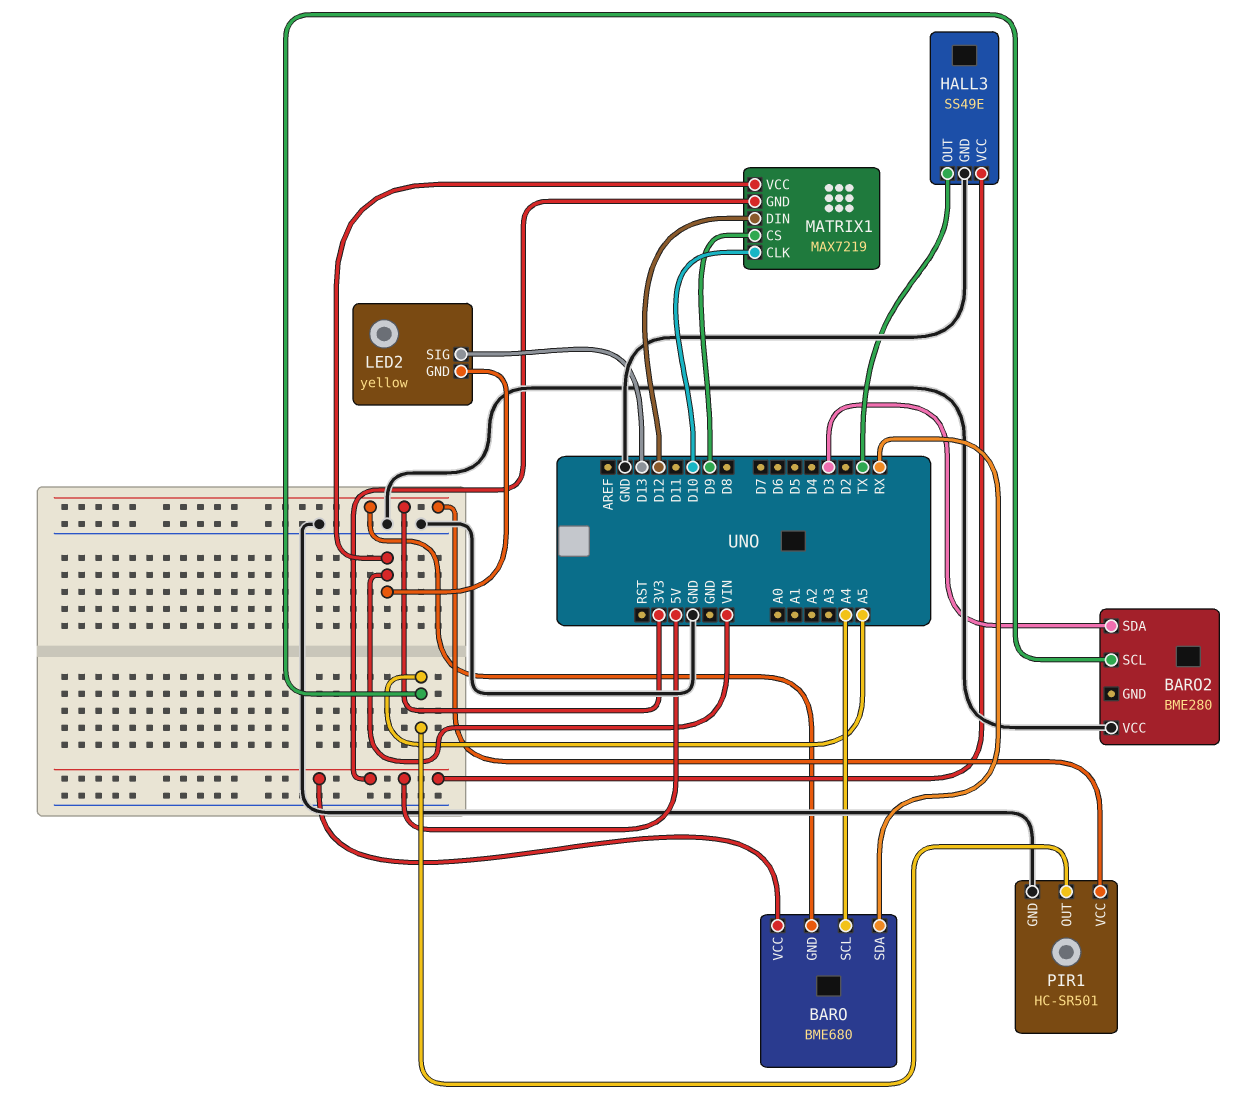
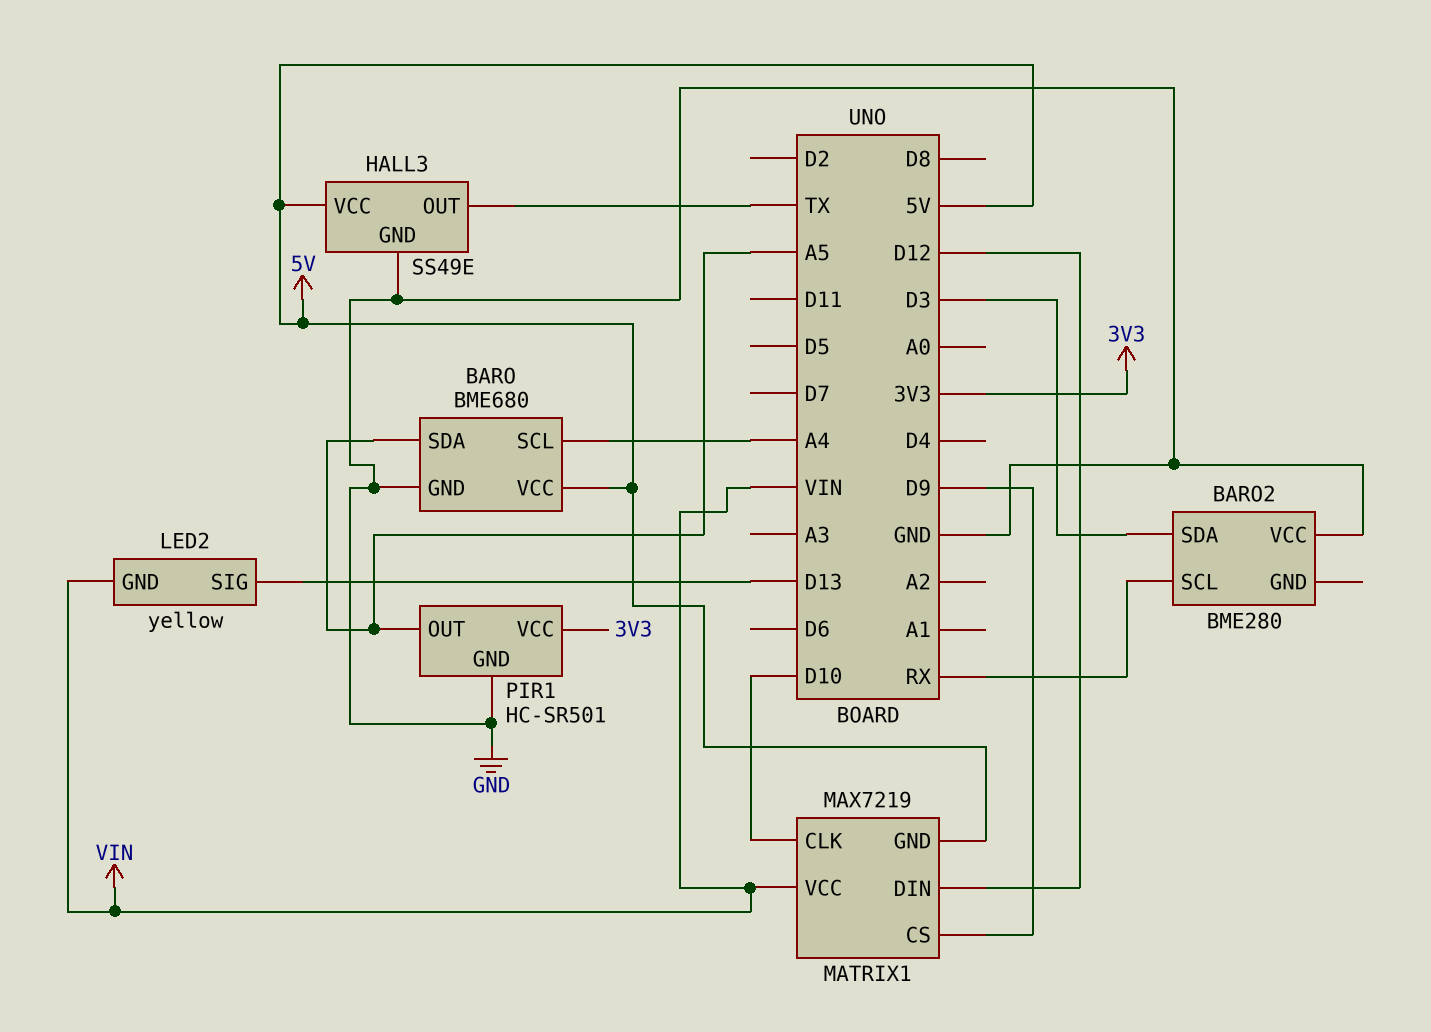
BARO pin GND: 3V3 -> GND
BARO pin SDA: RX -> A5
BARO2 pin SCL: A5 -> RX

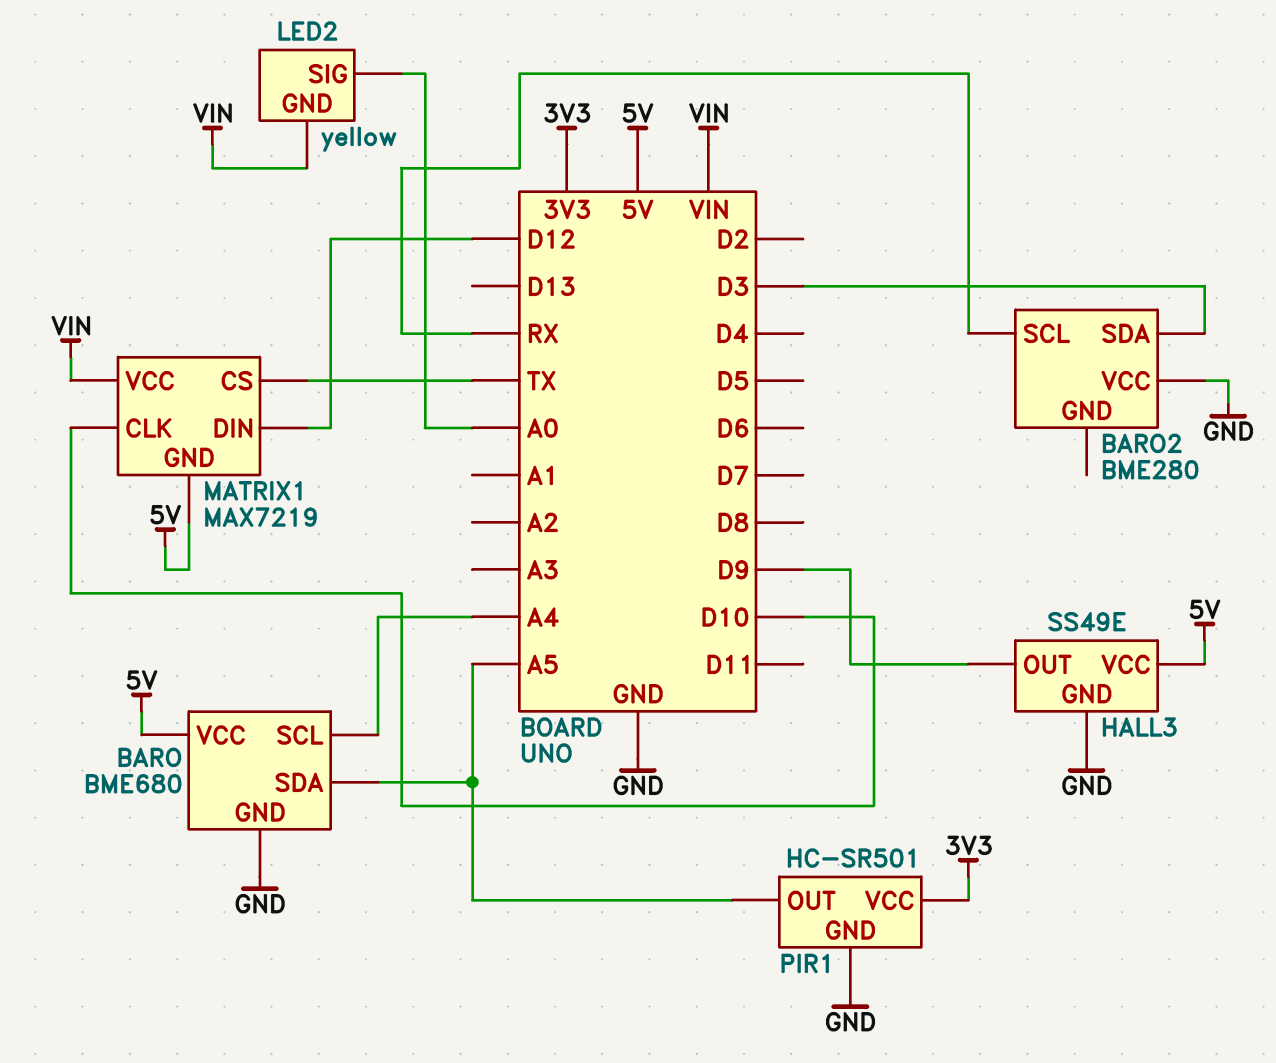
HALL3 pin OUT: TX -> D9
LED2 pin SIG: D13 -> A0
MATRIX1 pin CS: D9 -> TX

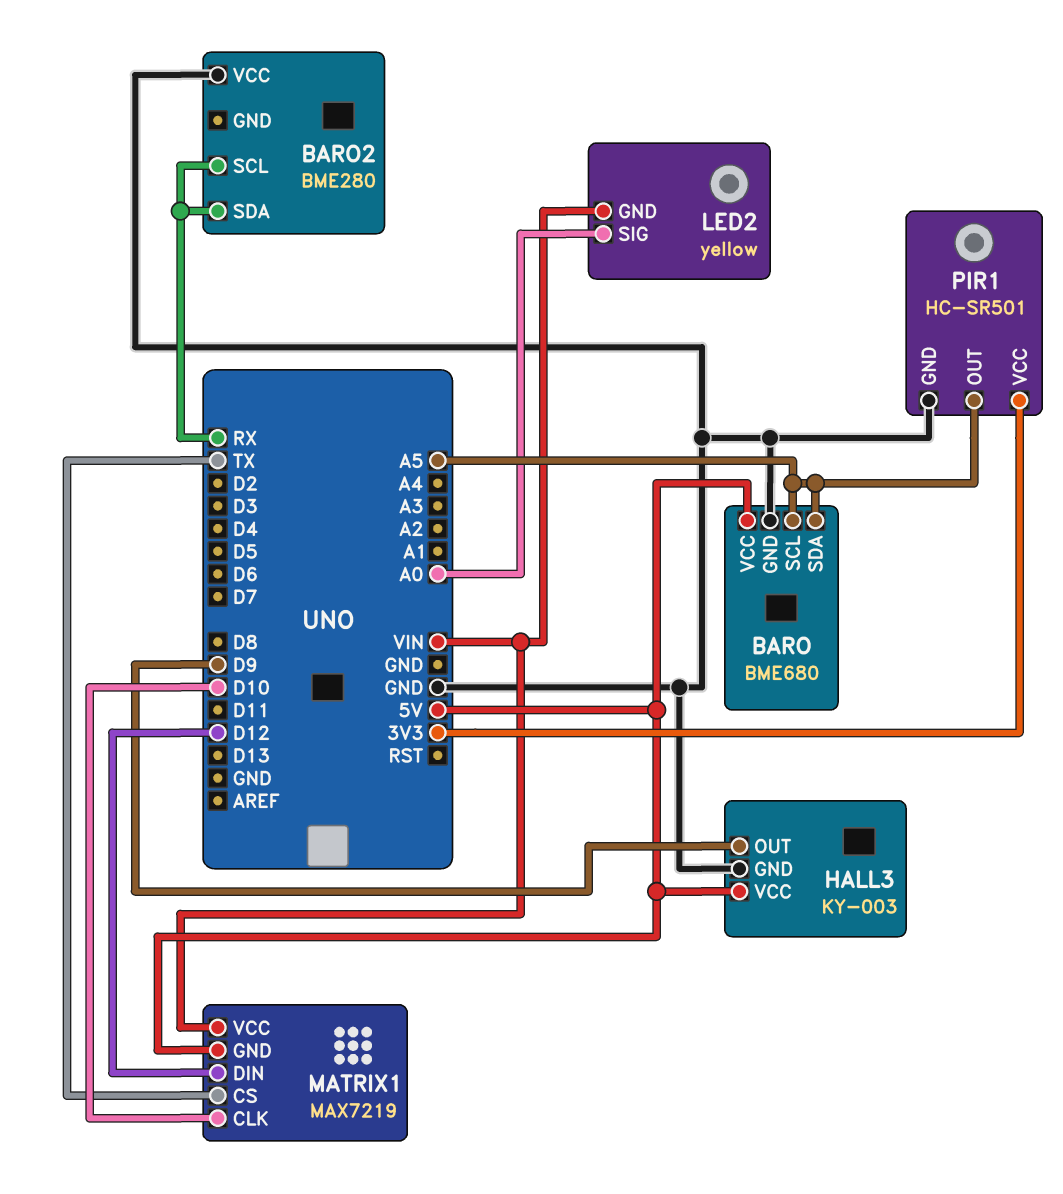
BARO pin SCL: A4 -> A5
BARO2 pin SDA: D3 -> RX
HALL3: SS49E -> KY-003

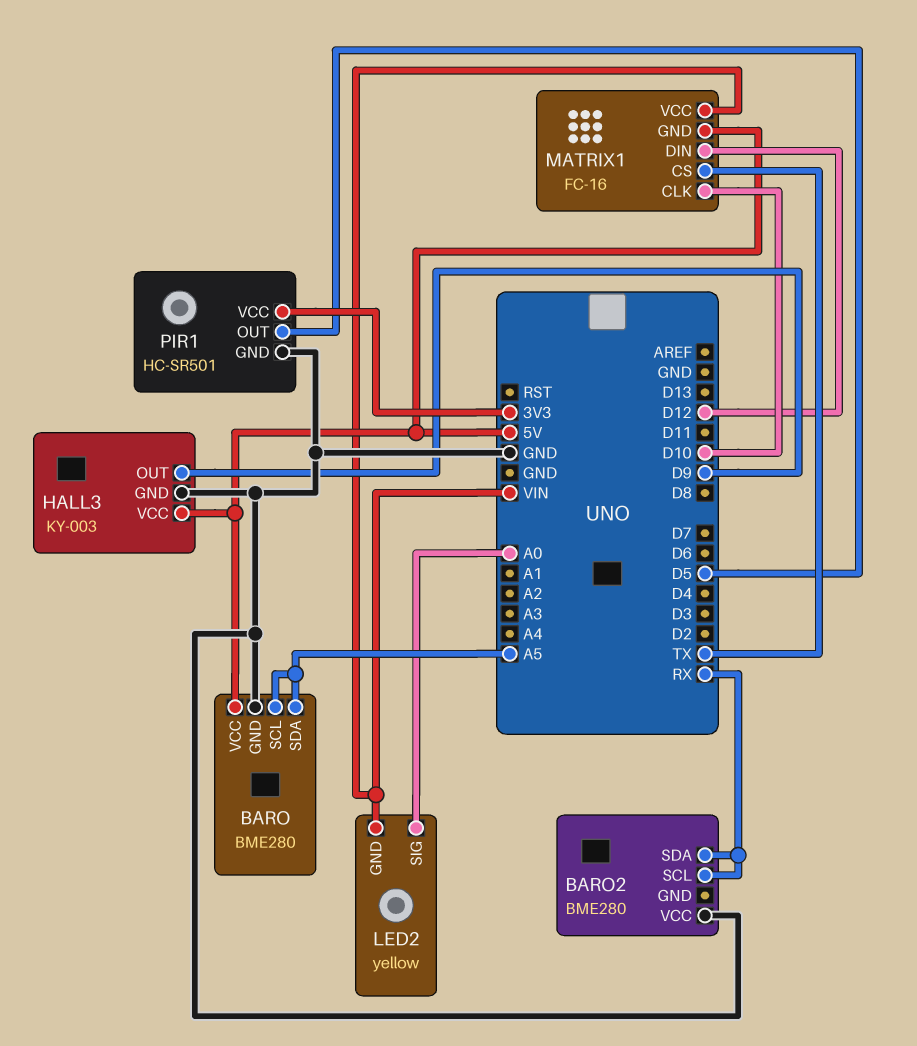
BARO: BME680 -> BME280
MATRIX1: MAX7219 -> FC-16
PIR1 pin OUT: A5 -> D5

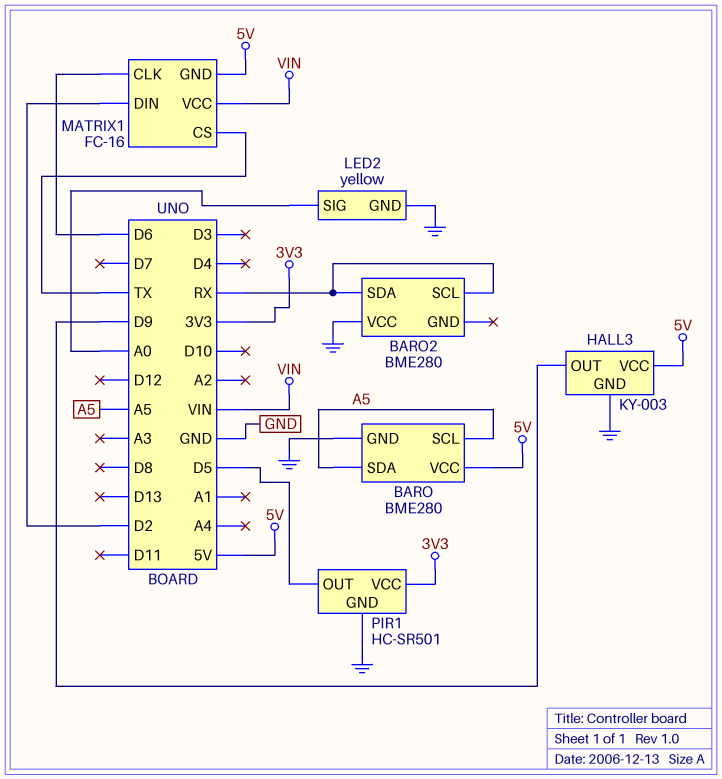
LED2 pin GND: VIN -> GND
MATRIX1 pin CLK: D10 -> D6
MATRIX1 pin DIN: D12 -> D2

